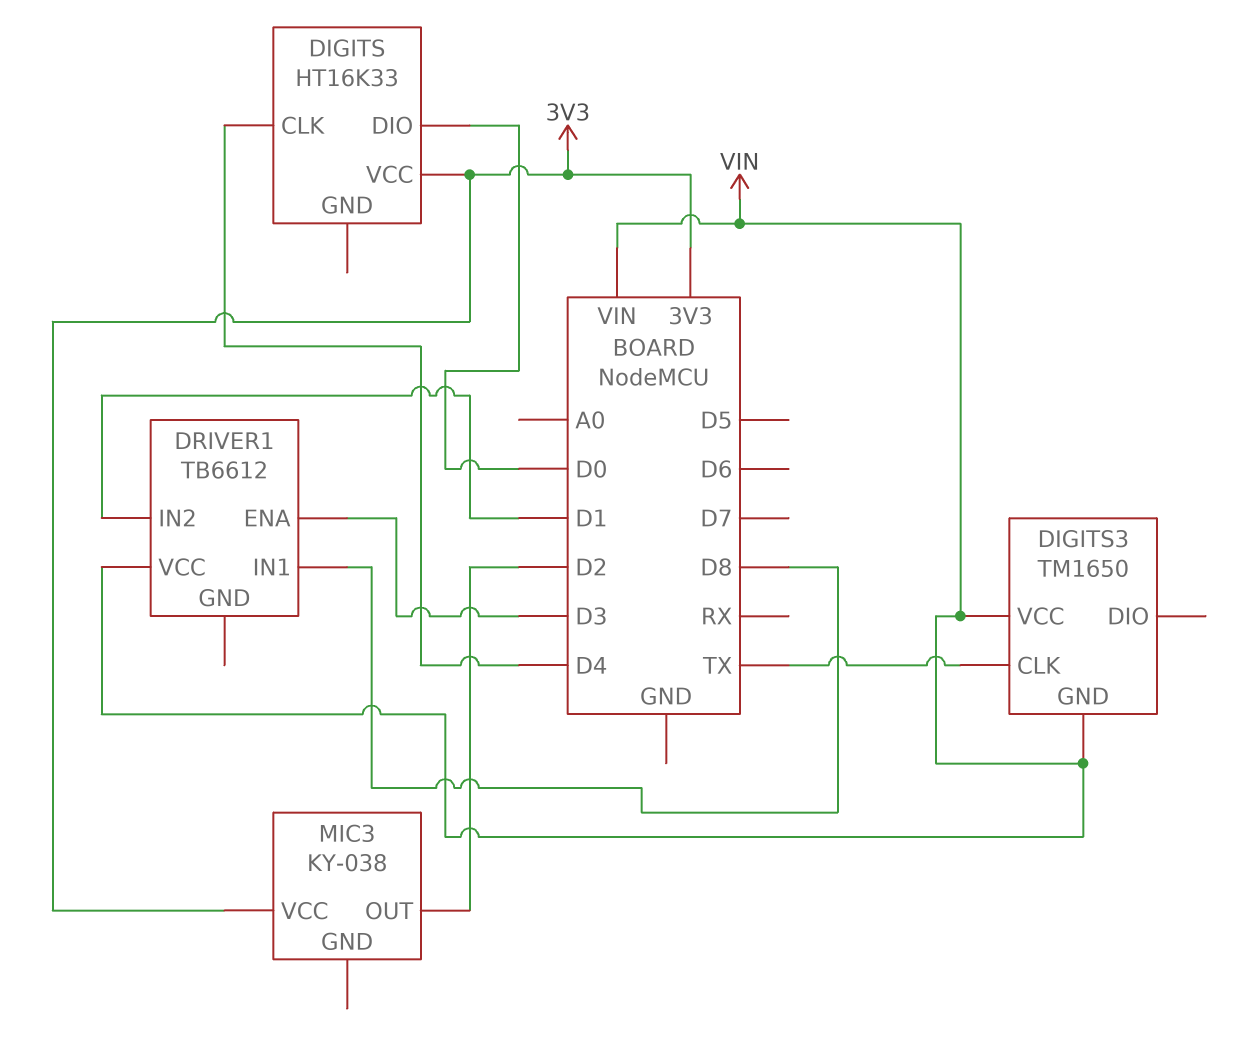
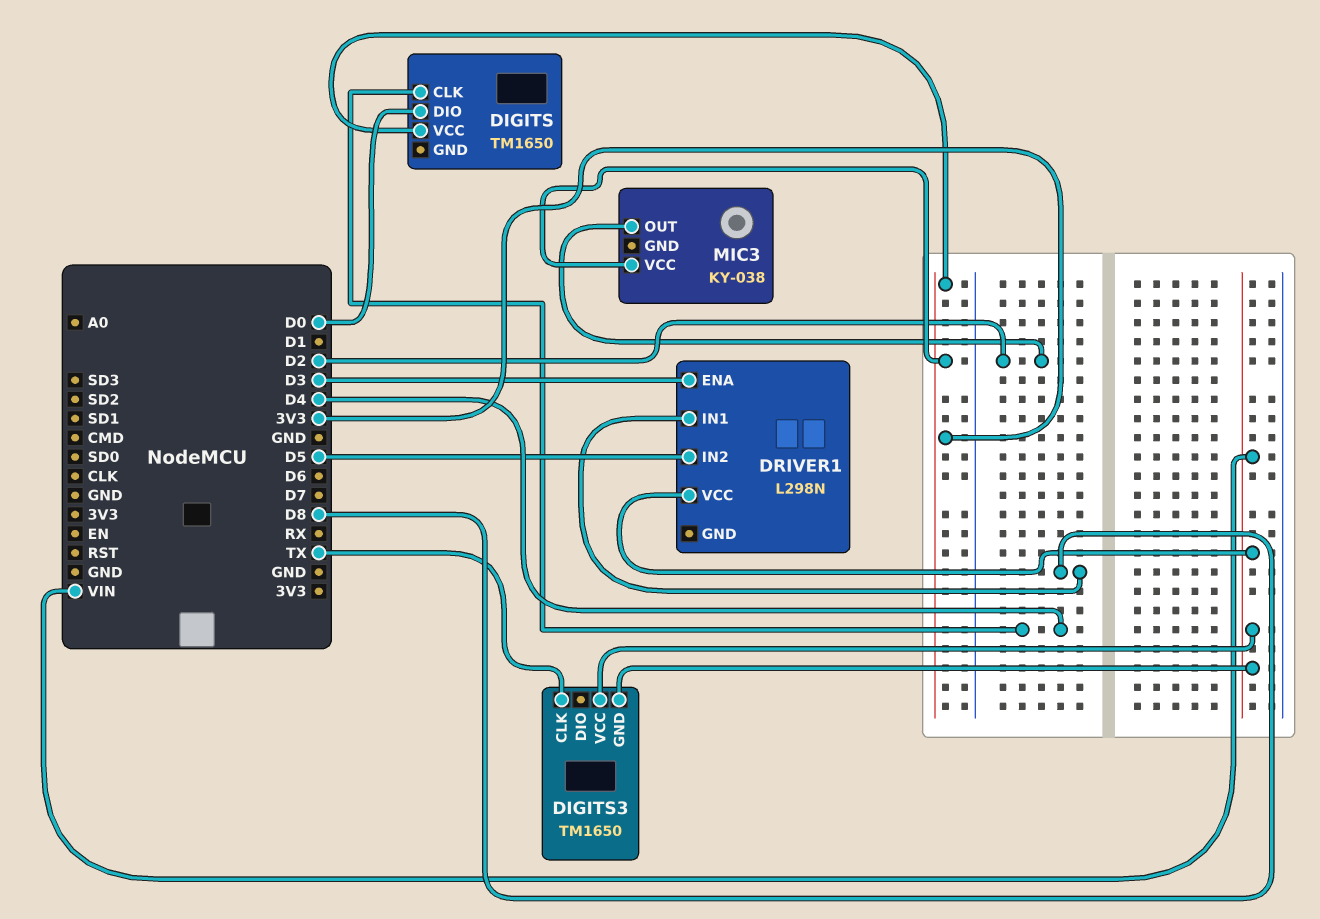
DIGITS: HT16K33 -> TM1650
DRIVER1: TB6612 -> L298N
DRIVER1 pin IN2: D1 -> D5

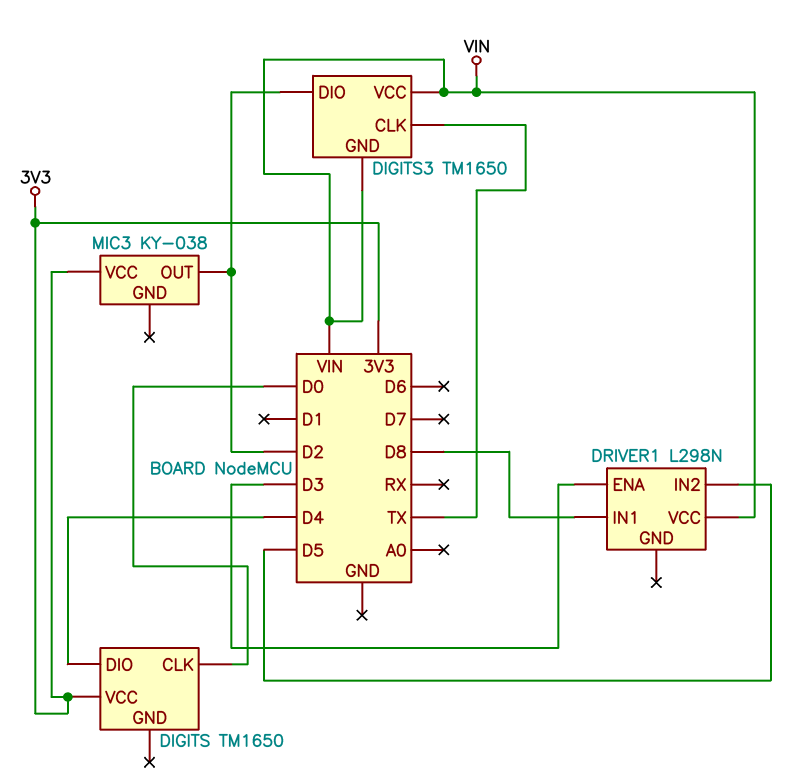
DIGITS pin CLK: D4 -> D0
DIGITS pin DIO: D0 -> D4
DIGITS3 pin DIO: none -> D2

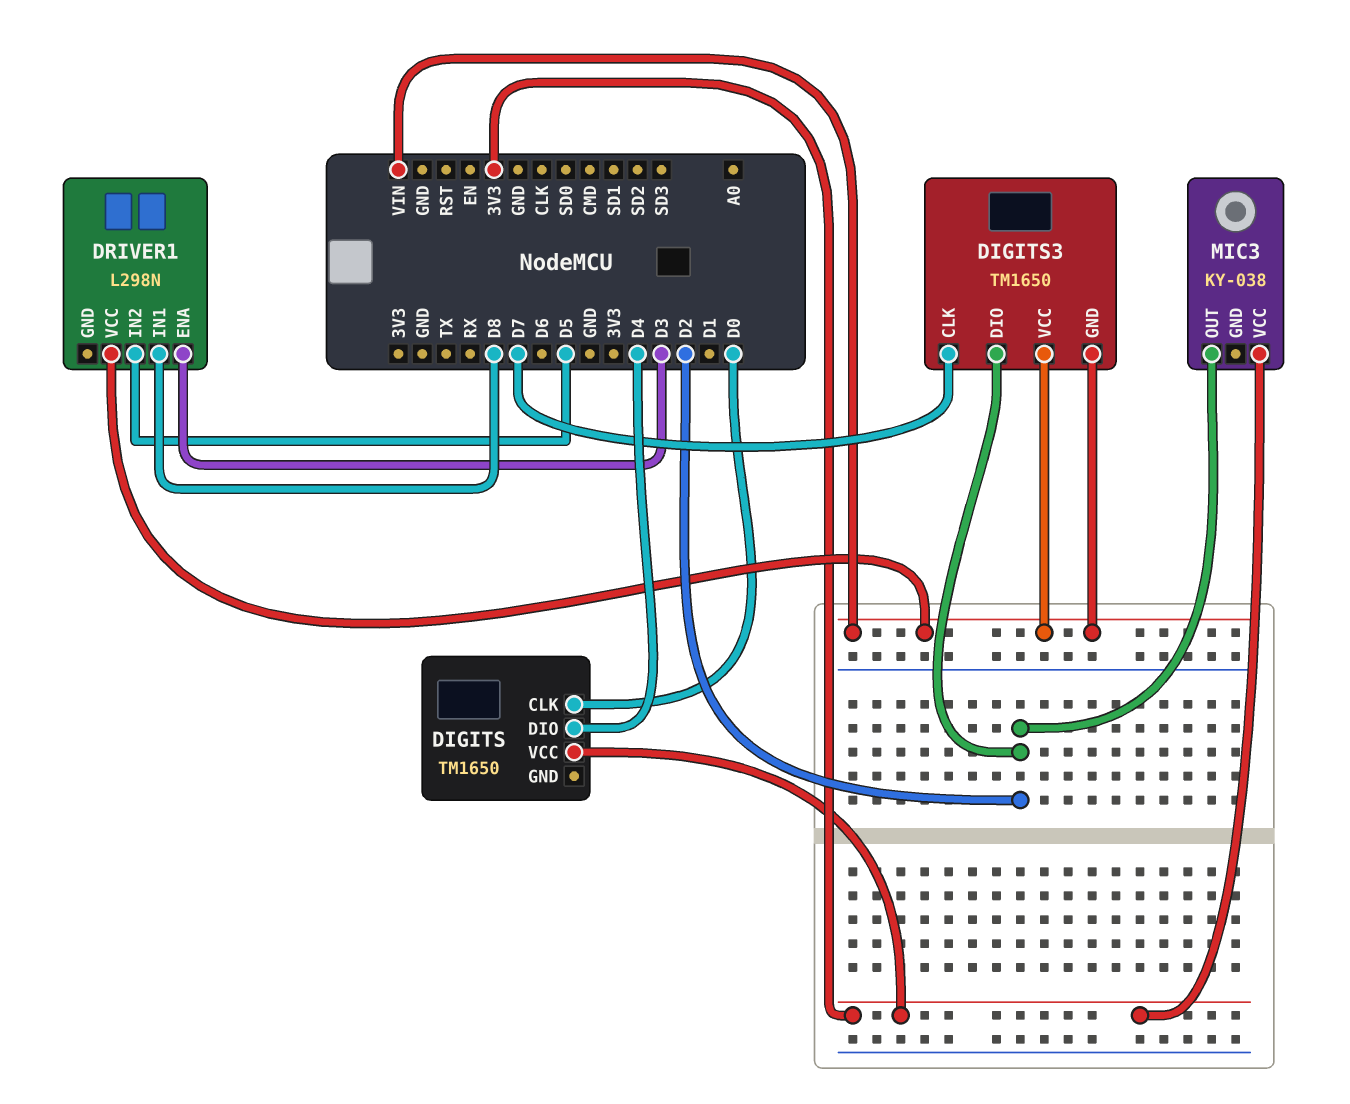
DIGITS3 pin CLK: TX -> D7

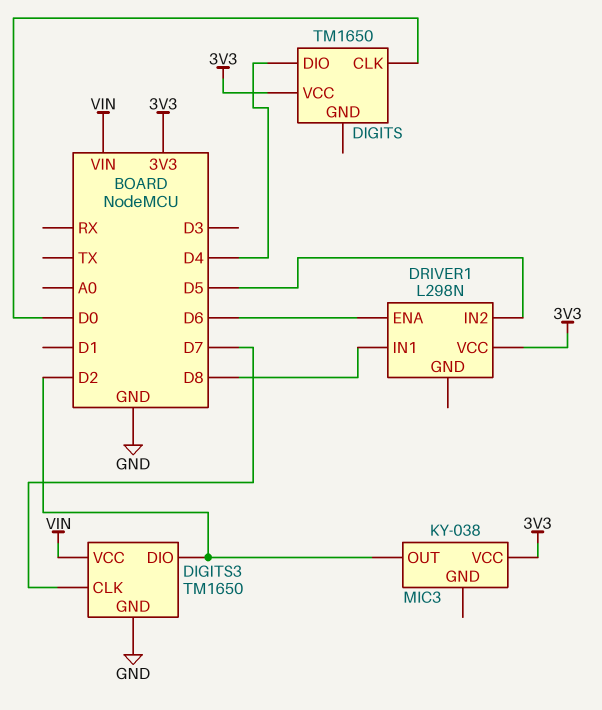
DIGITS3 pin GND: VIN -> GND
DRIVER1 pin ENA: D3 -> D6
DRIVER1 pin VCC: VIN -> 3V3

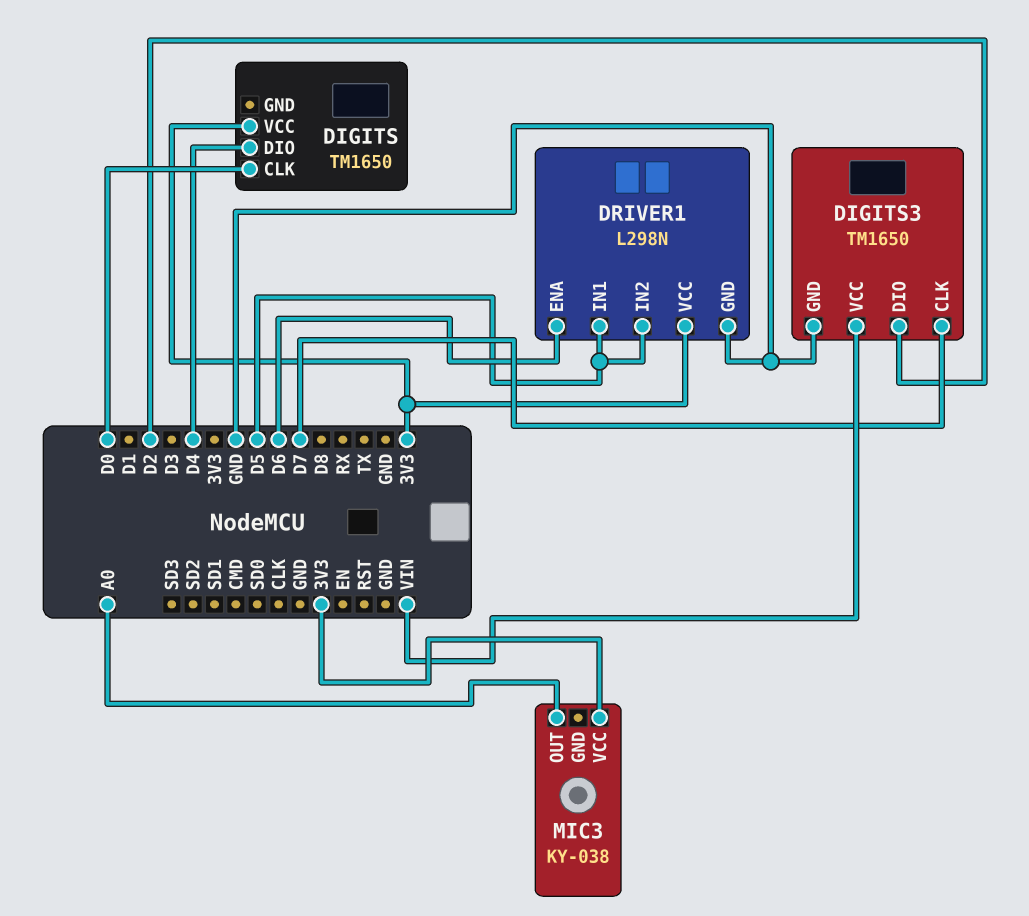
DRIVER1 pin GND: none -> GND
DRIVER1 pin IN1: D8 -> D5
MIC3 pin OUT: D2 -> A0

